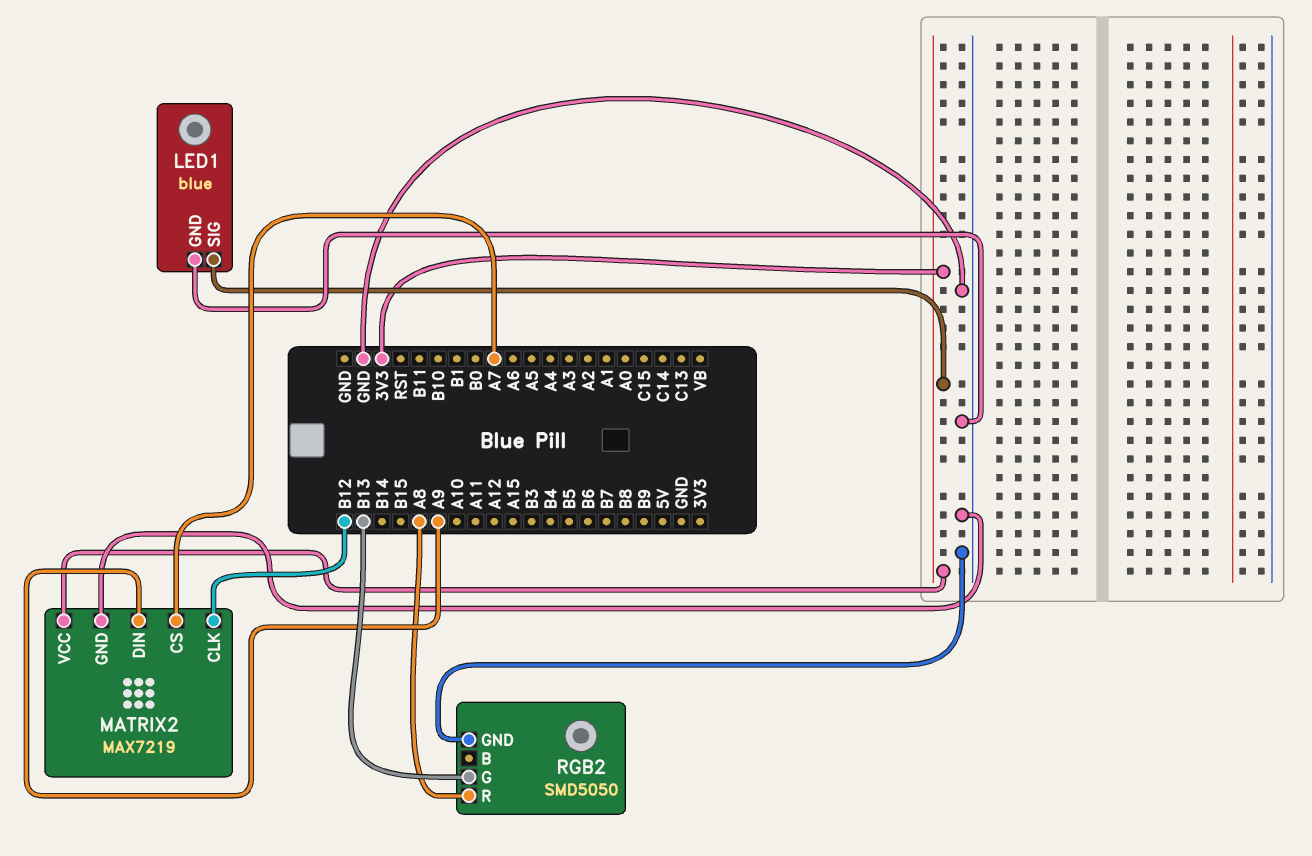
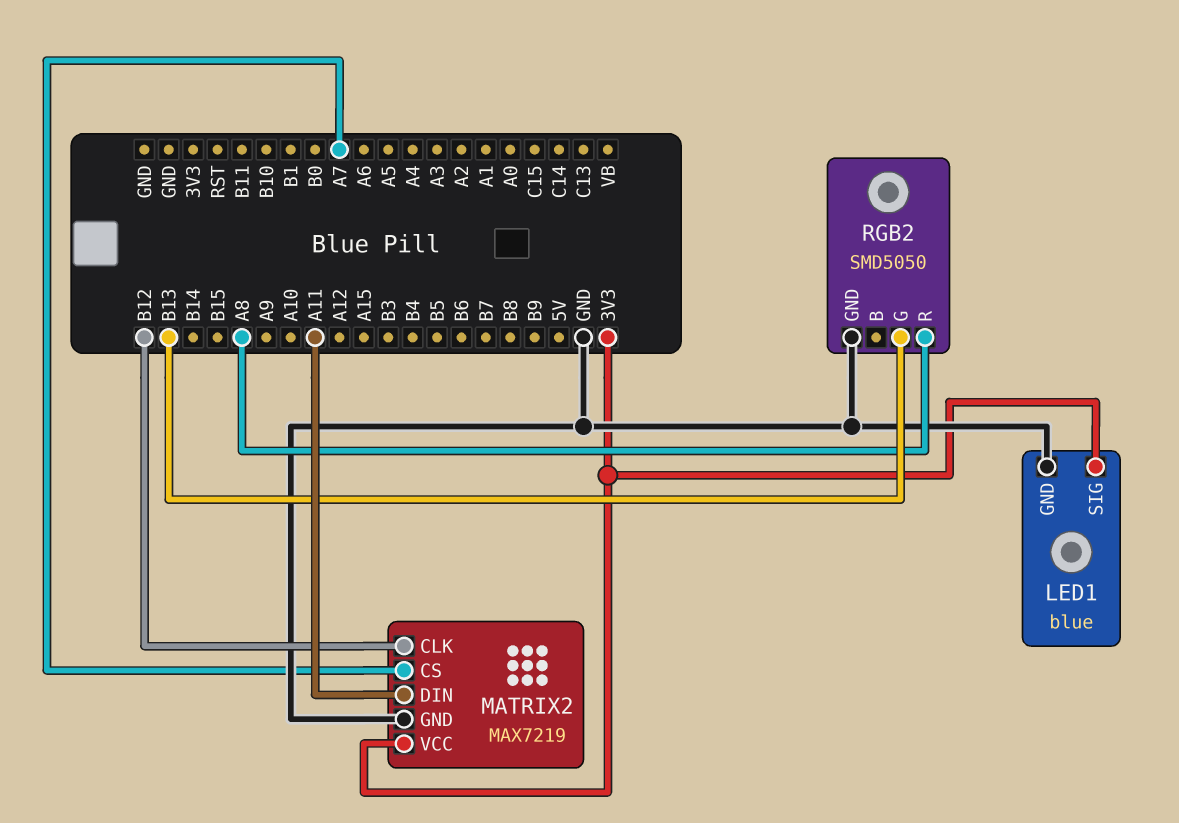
MATRIX2 pin DIN: A9 -> A11

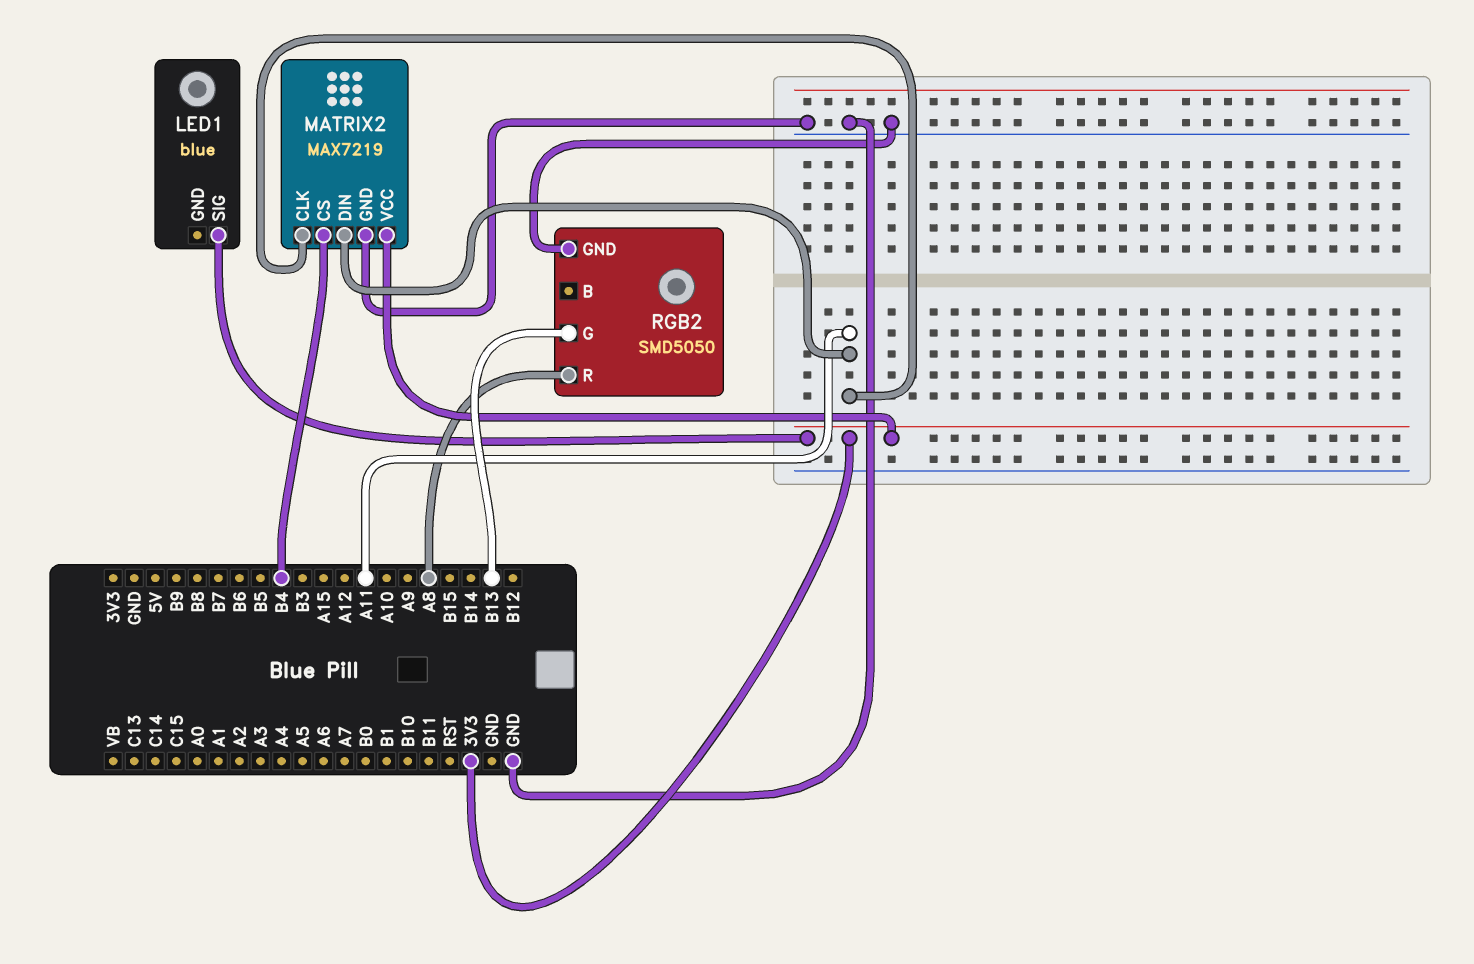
LED1 pin GND: GND -> none
MATRIX2 pin CLK: B12 -> A11
MATRIX2 pin CS: A7 -> B4

